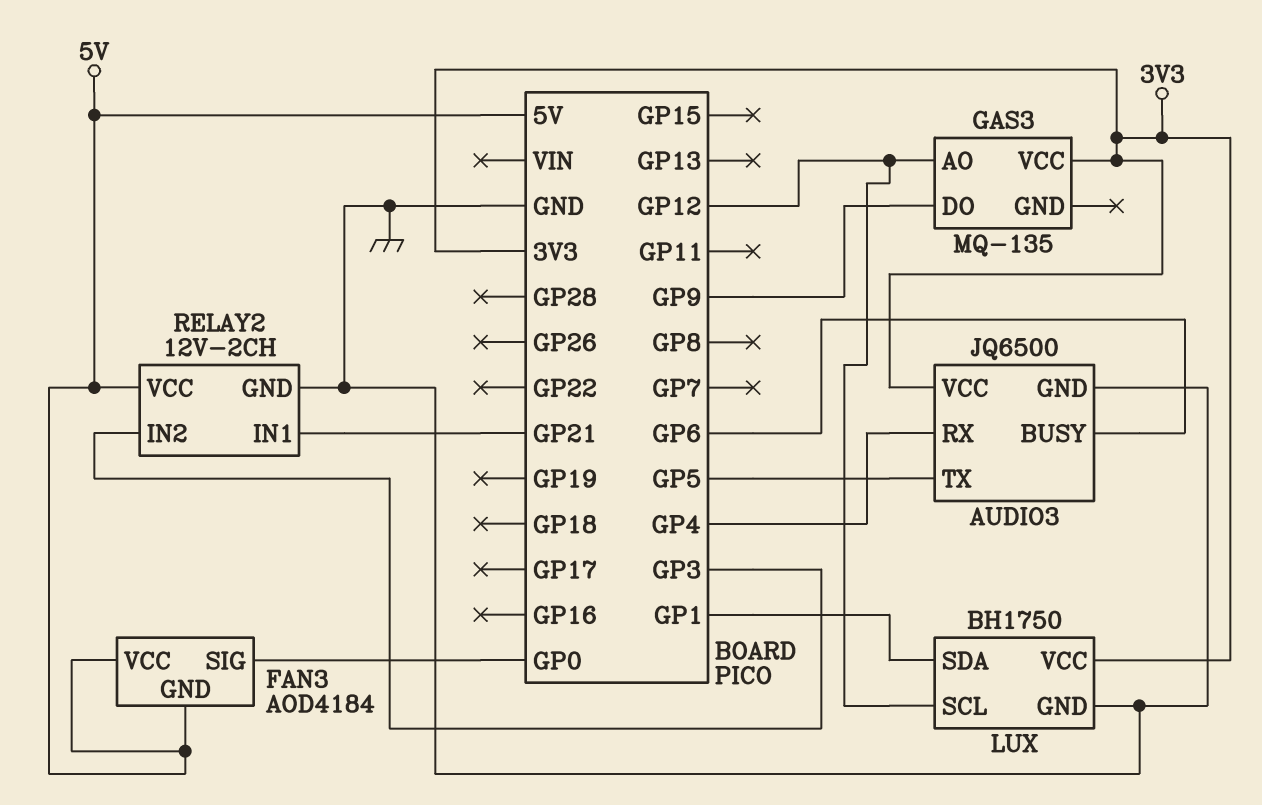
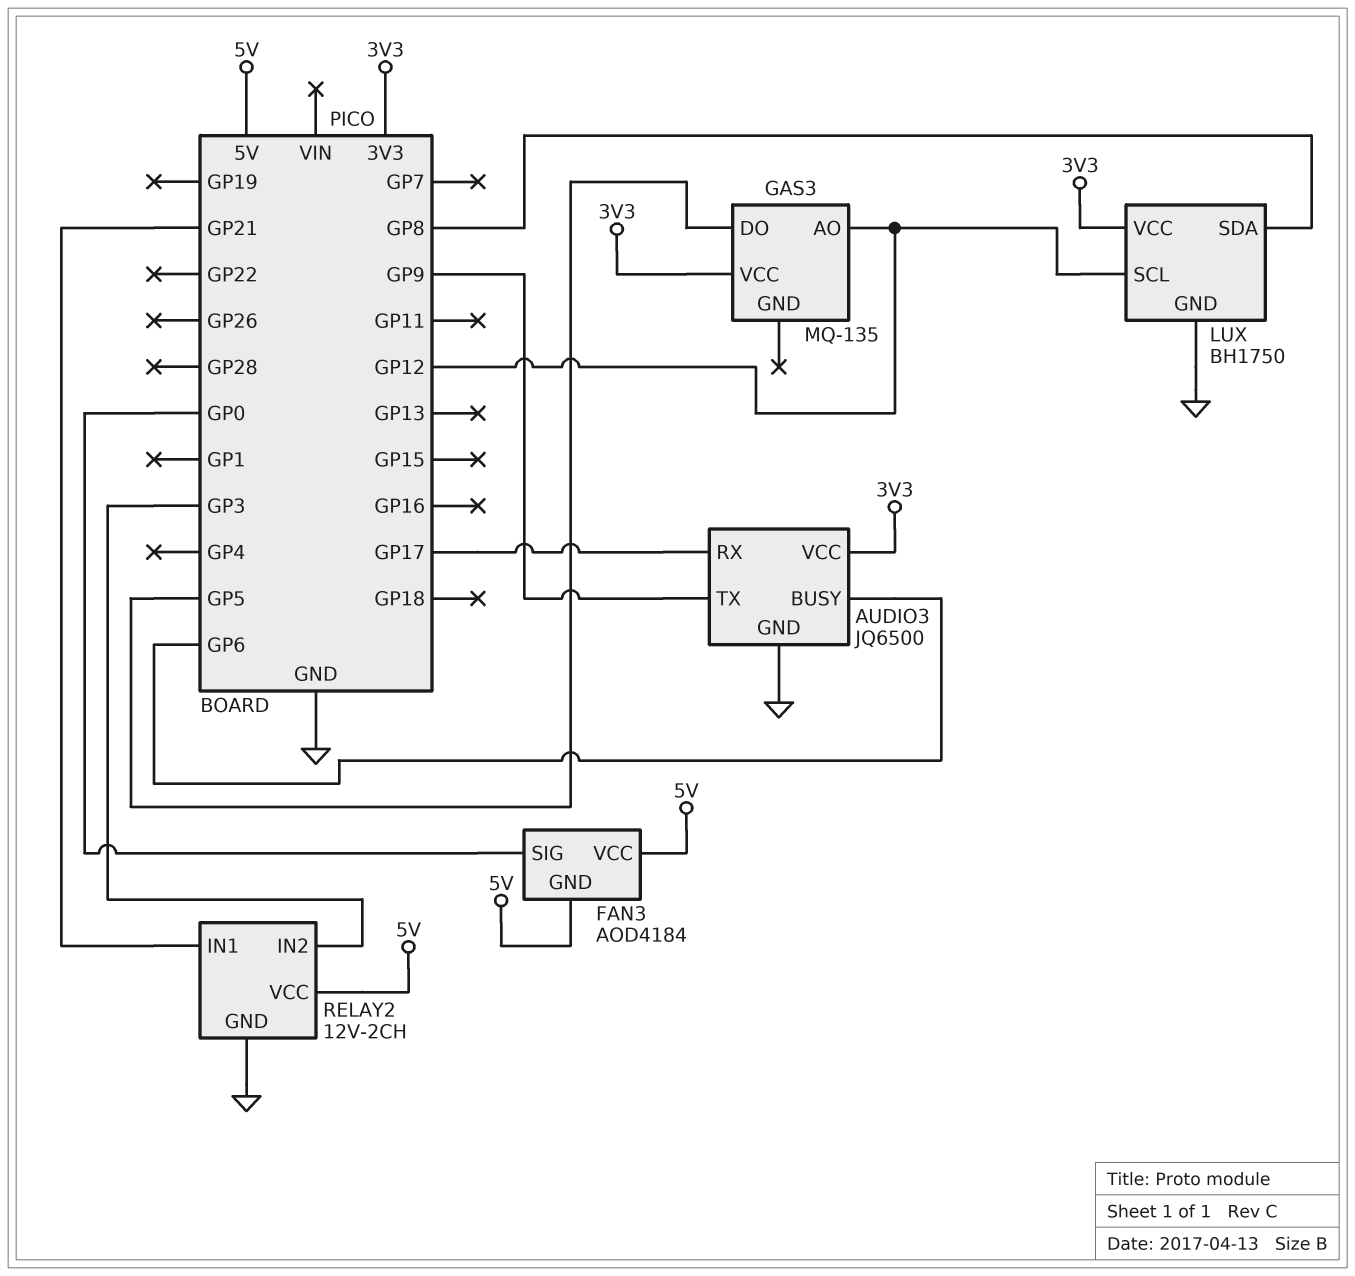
AUDIO3 pin RX: GP4 -> GP17
AUDIO3 pin TX: GP5 -> GP9
GAS3 pin DO: GP9 -> GP5
LUX pin SDA: GP1 -> GP8

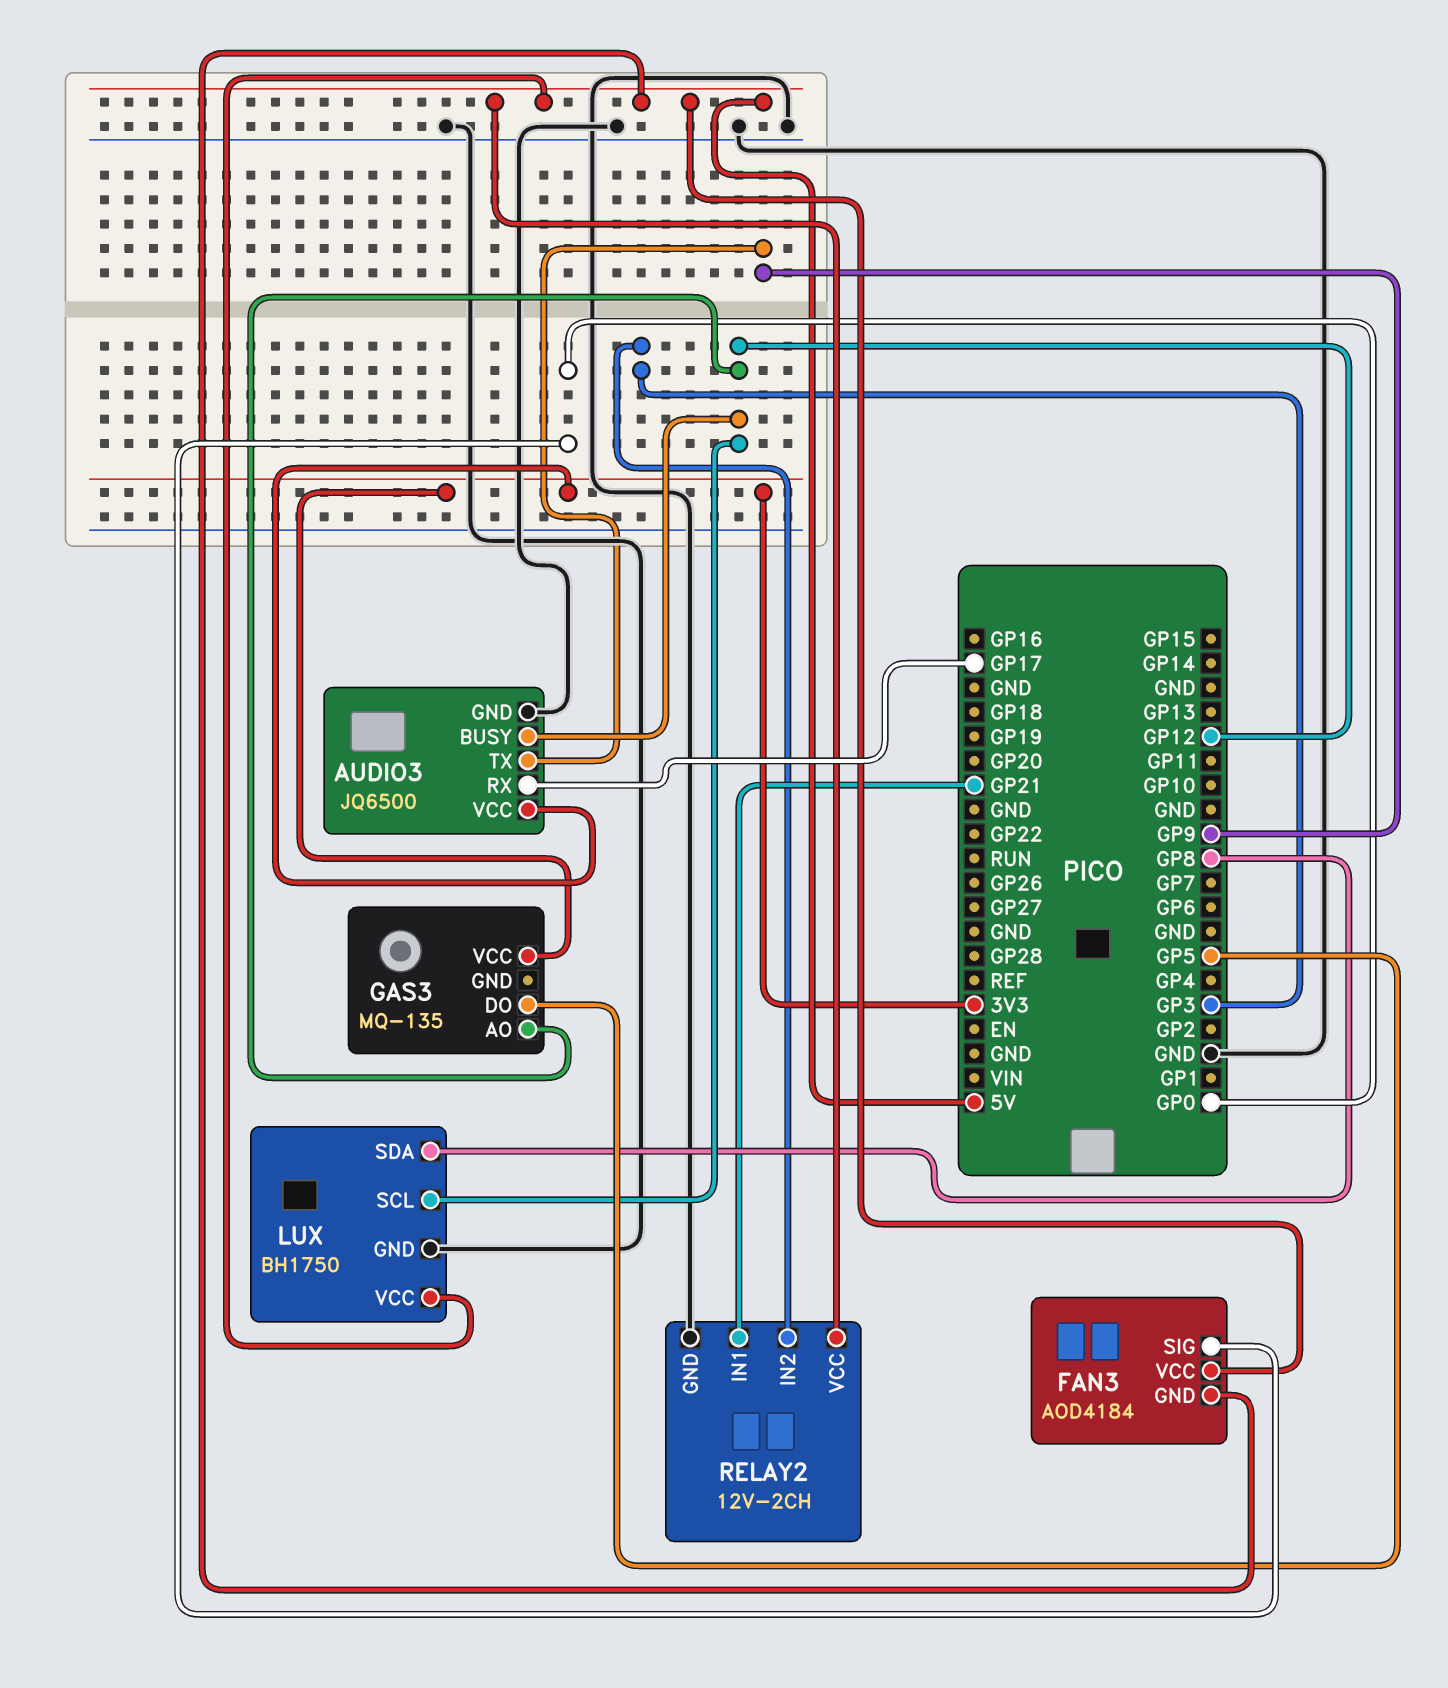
AUDIO3 pin BUSY: GP6 -> GP12
LUX pin VCC: 3V3 -> 5V

